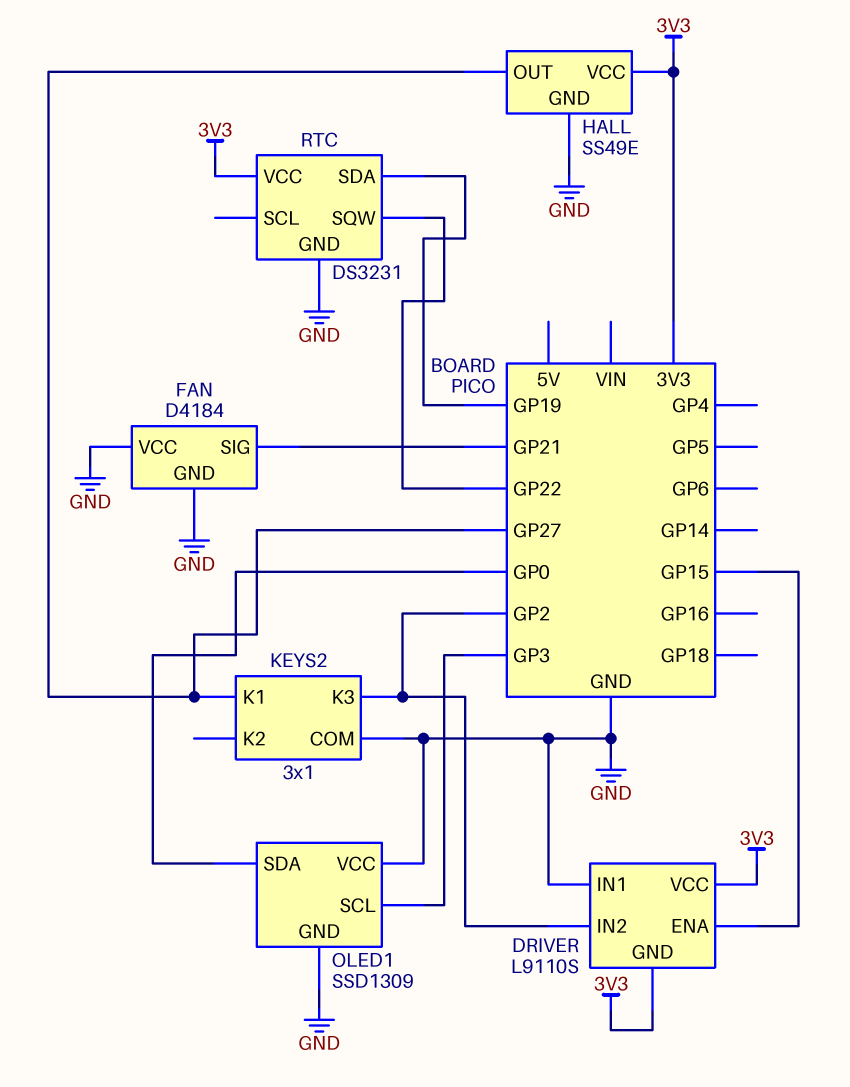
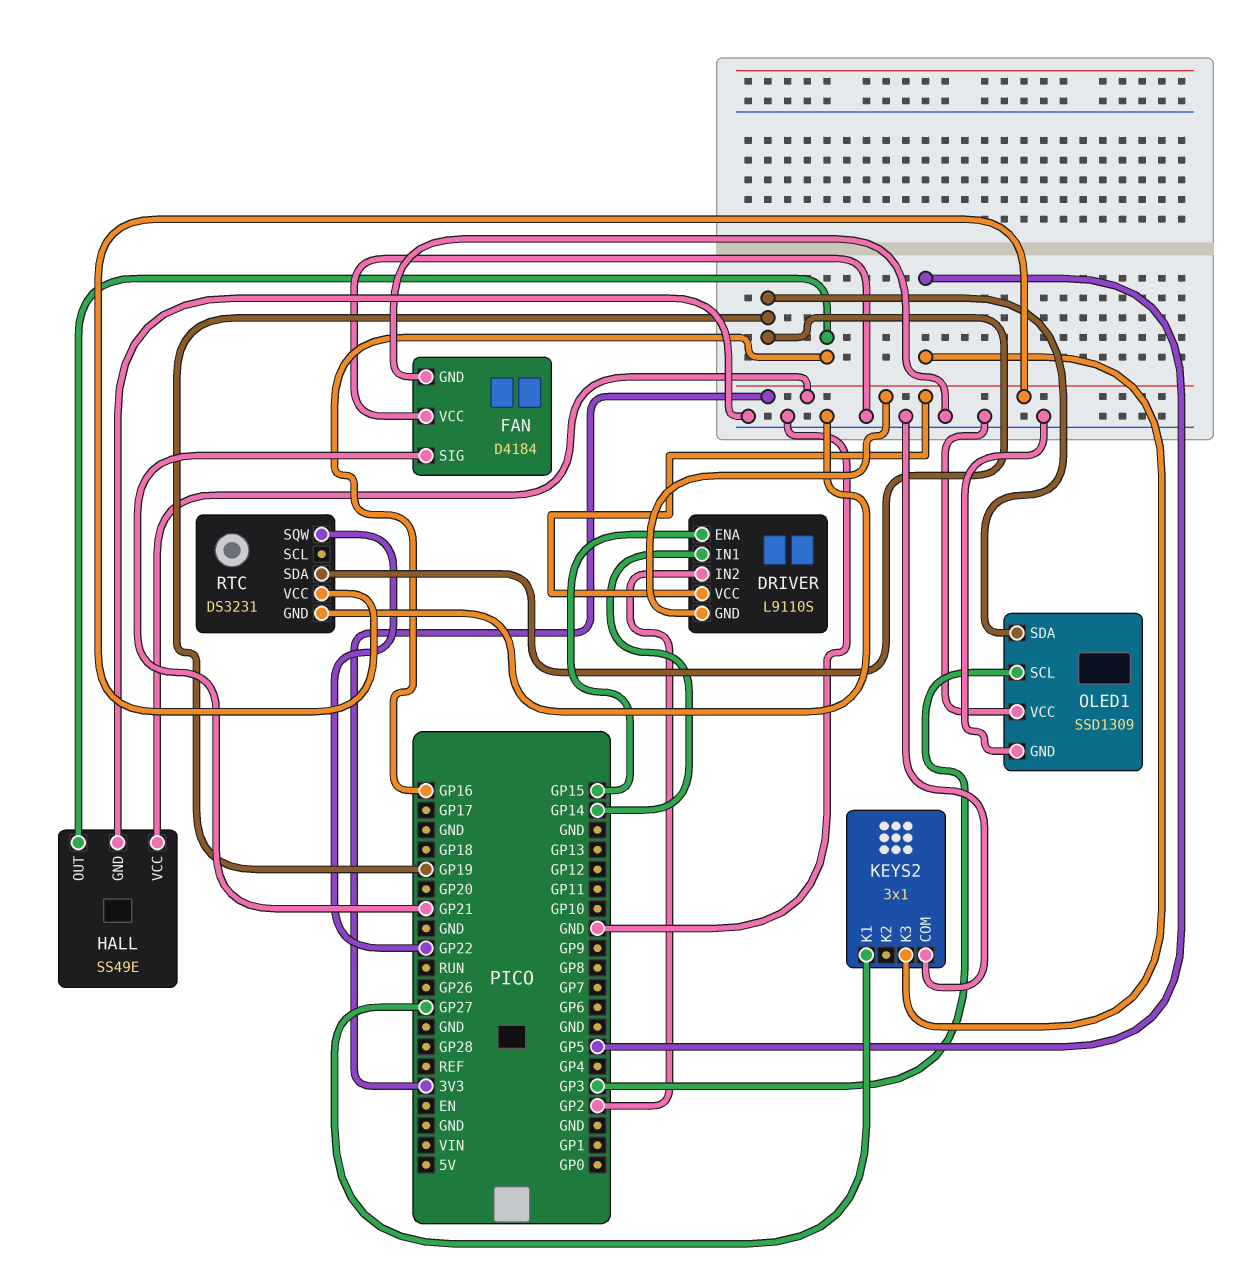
DRIVER pin IN1: GND -> GP14
HALL pin OUT: GP27 -> GP16
KEYS2 pin K3: GP2 -> GP5
OLED1 pin SDA: GP0 -> GP19

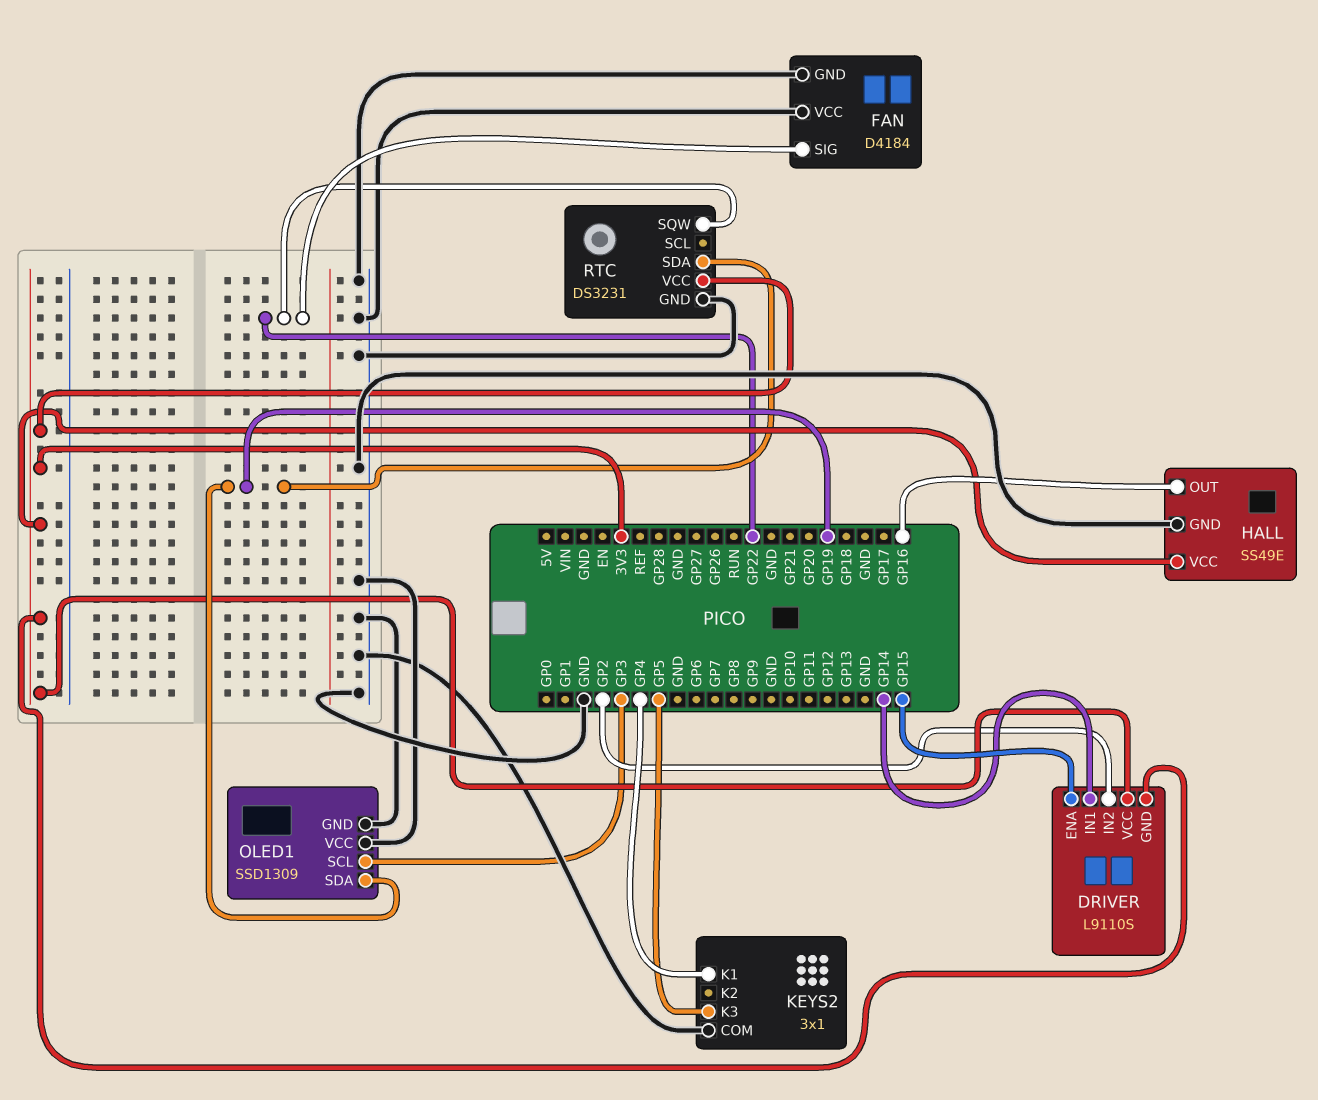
FAN pin SIG: GP21 -> GP22
KEYS2 pin K1: GP27 -> GP4

